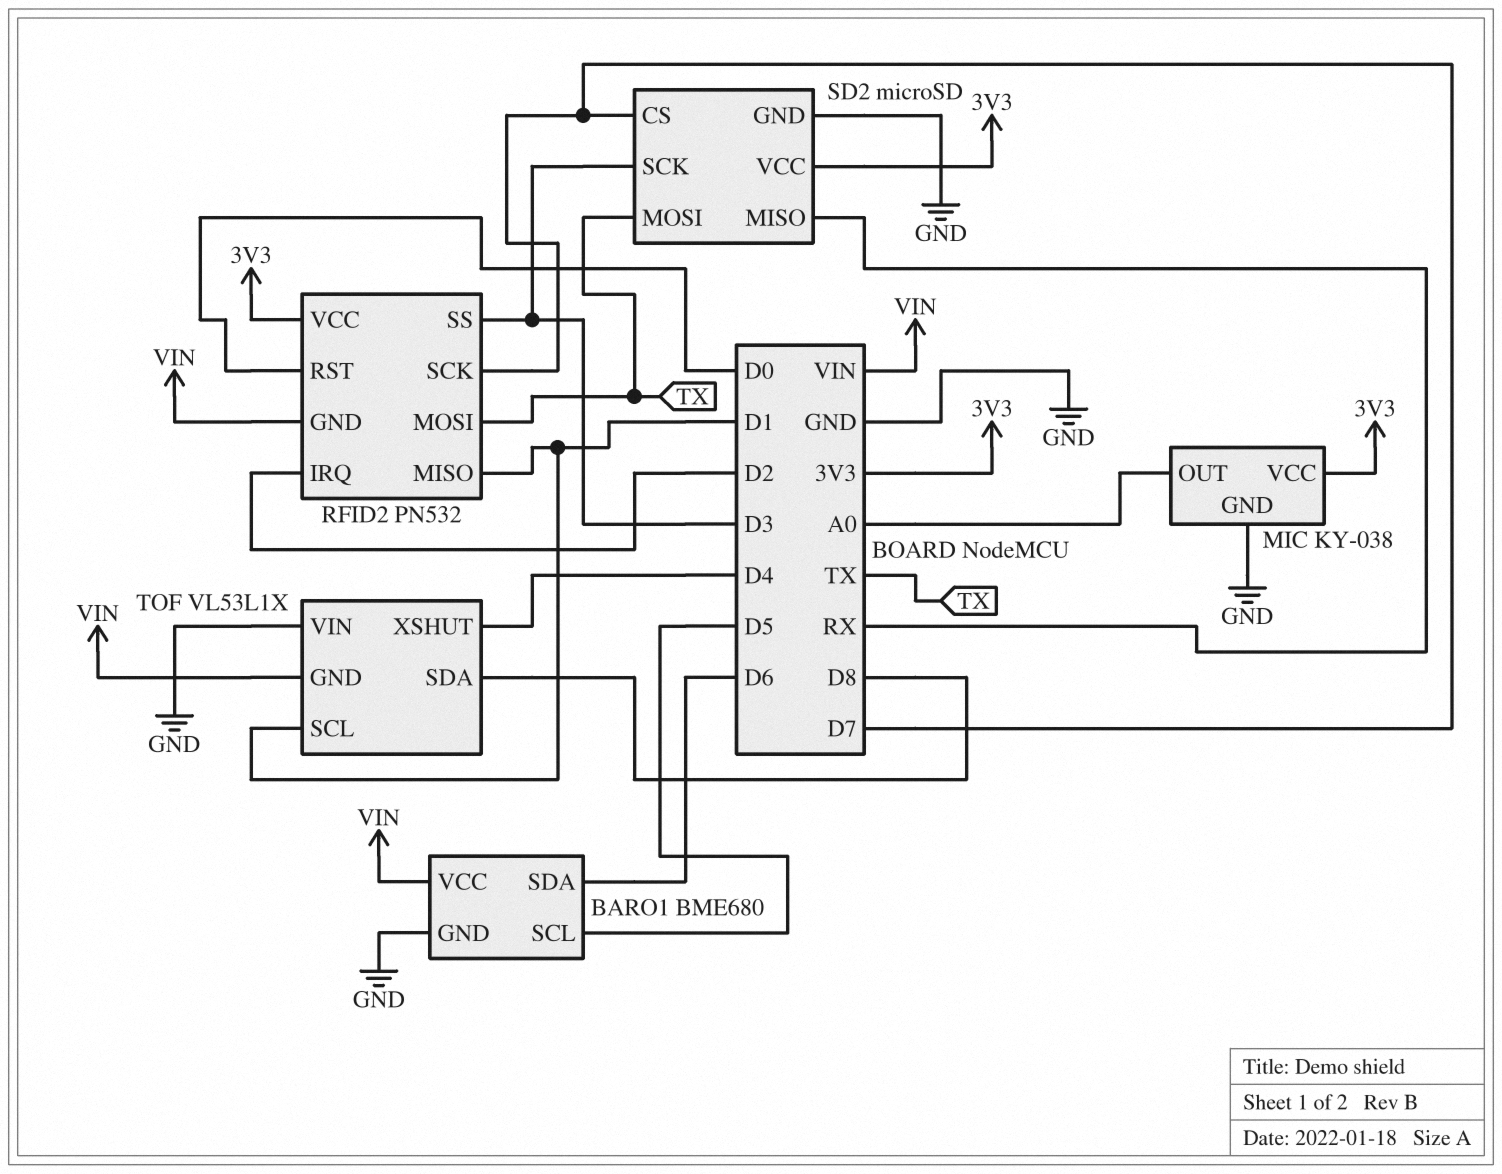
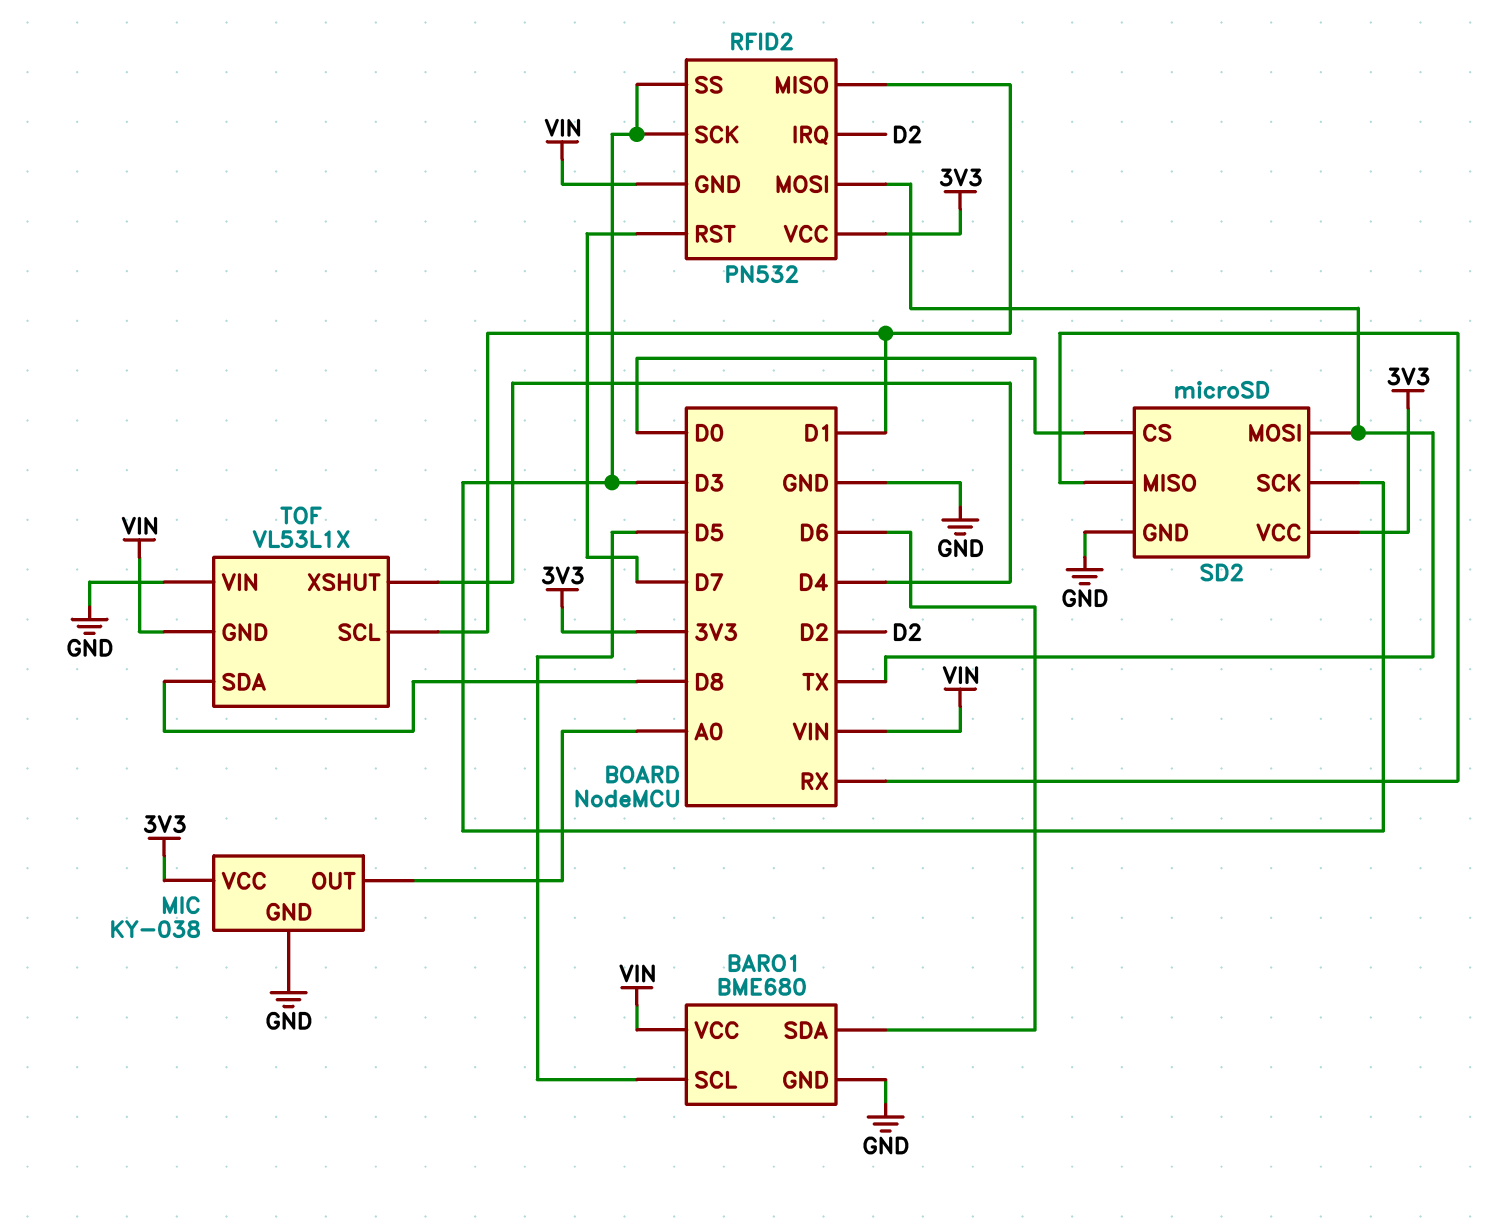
RFID2 pin RST: D0 -> D7
RFID2 pin SCK: D7 -> D3
SD2 pin CS: D7 -> D0

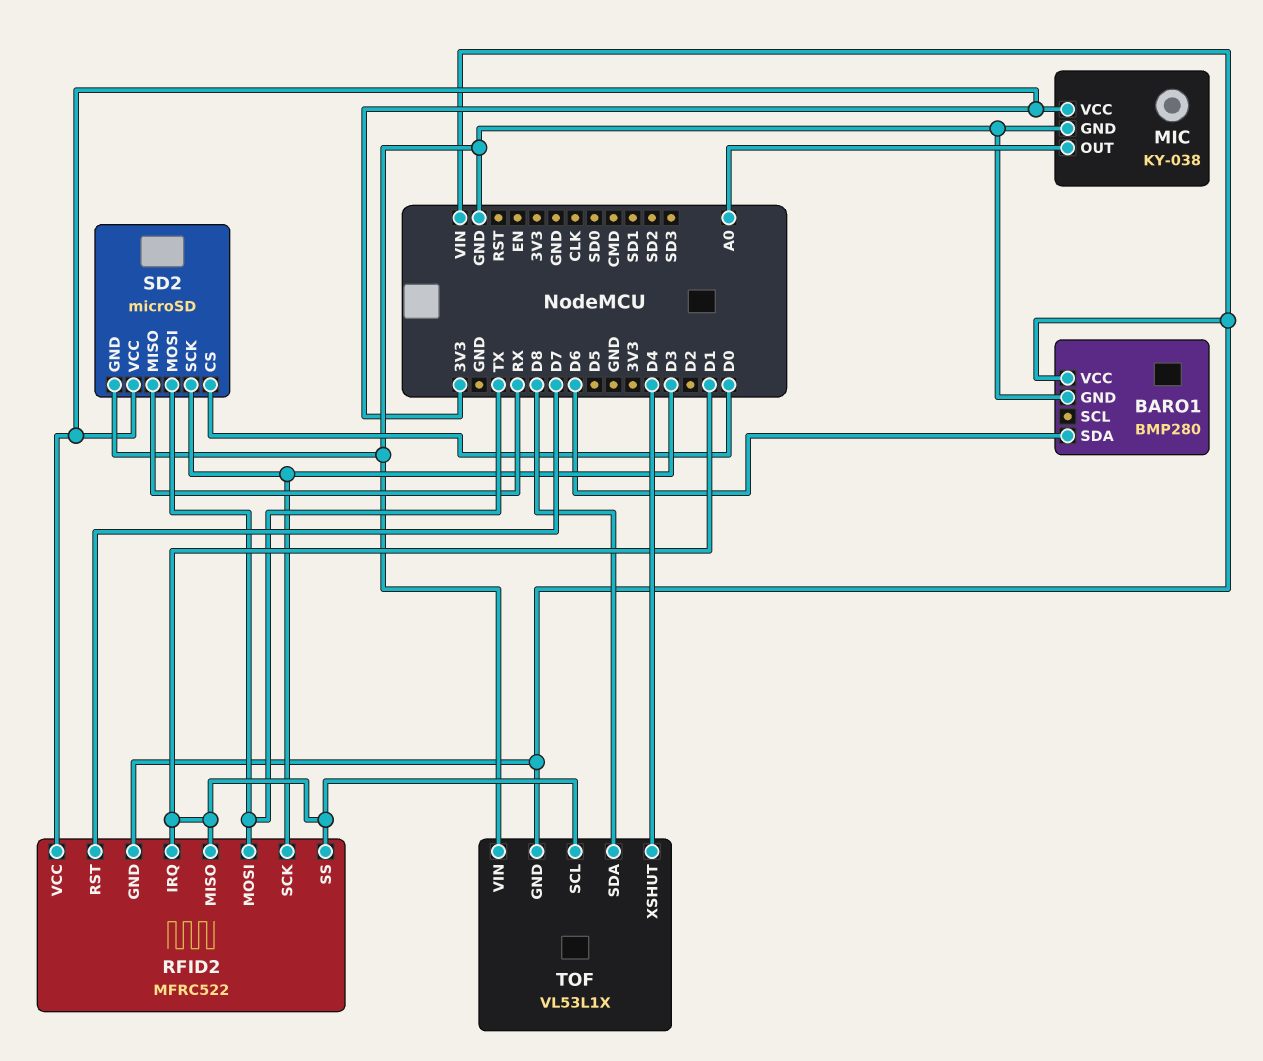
BARO1: BME680 -> BMP280
BARO1 pin SCL: D5 -> none
RFID2: PN532 -> MFRC522
RFID2 pin IRQ: D2 -> D1
RFID2 pin SS: D3 -> D1

